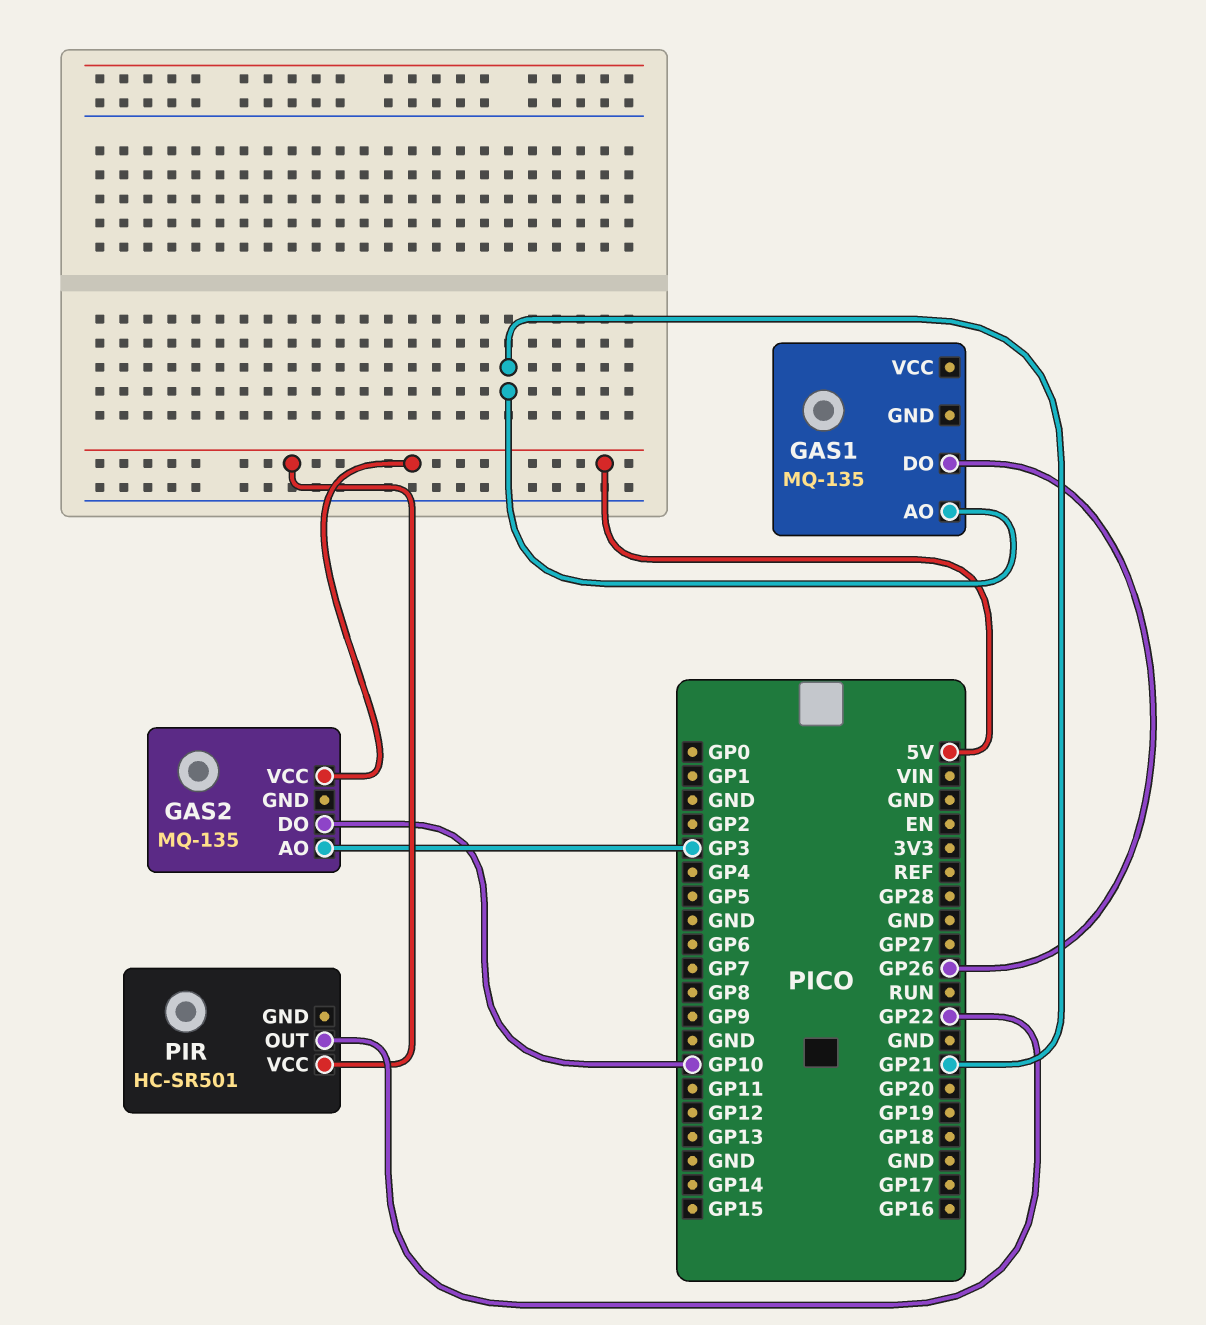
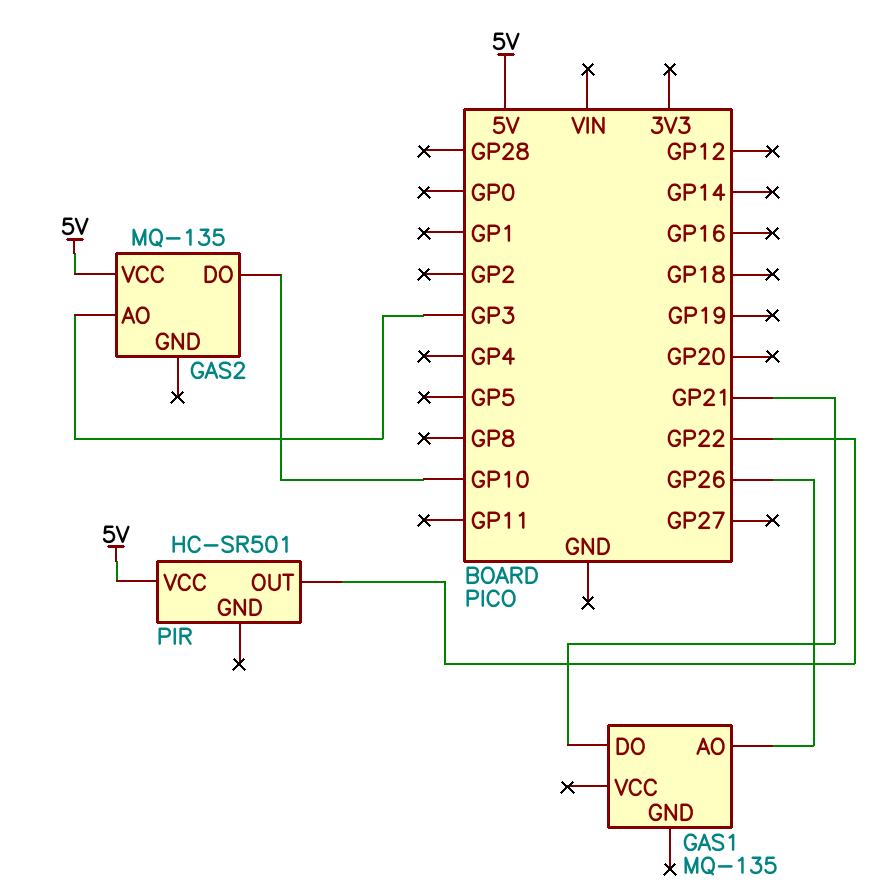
GAS1 pin AO: GP21 -> GP26
GAS1 pin DO: GP26 -> GP21

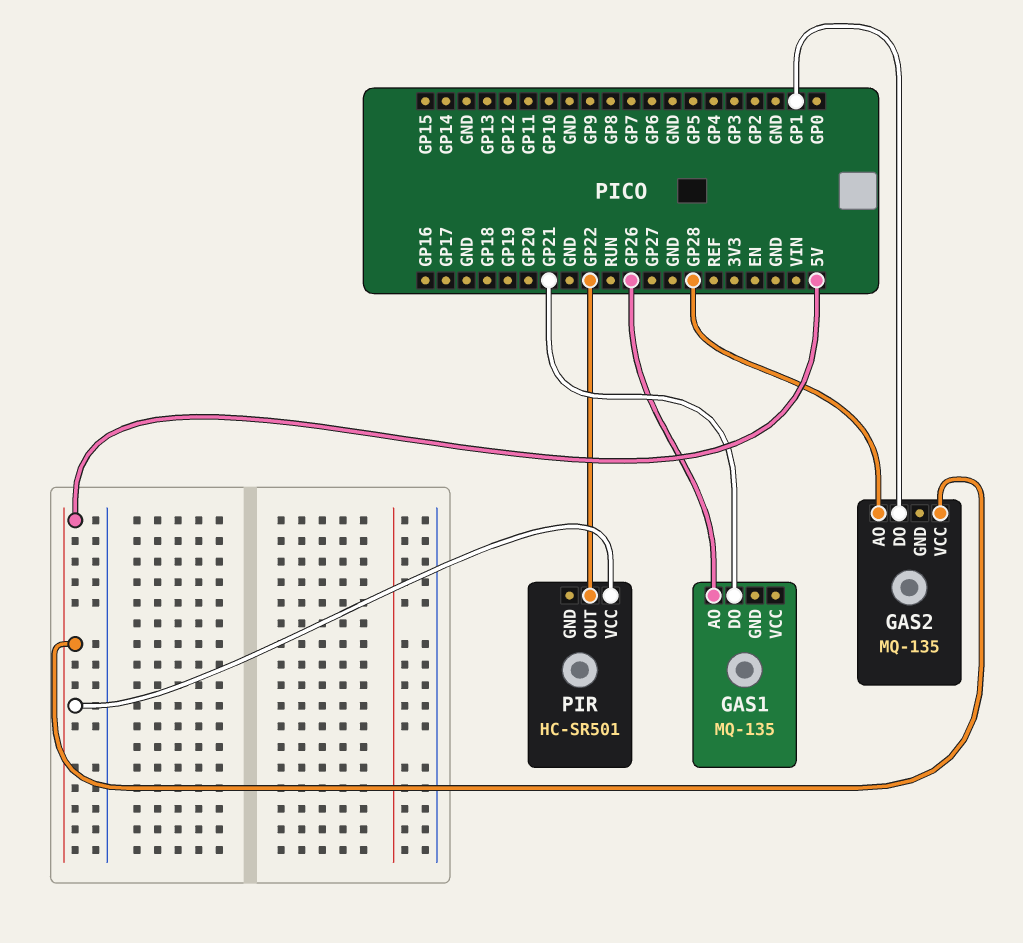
GAS2 pin AO: GP3 -> GP28
GAS2 pin DO: GP10 -> GP1

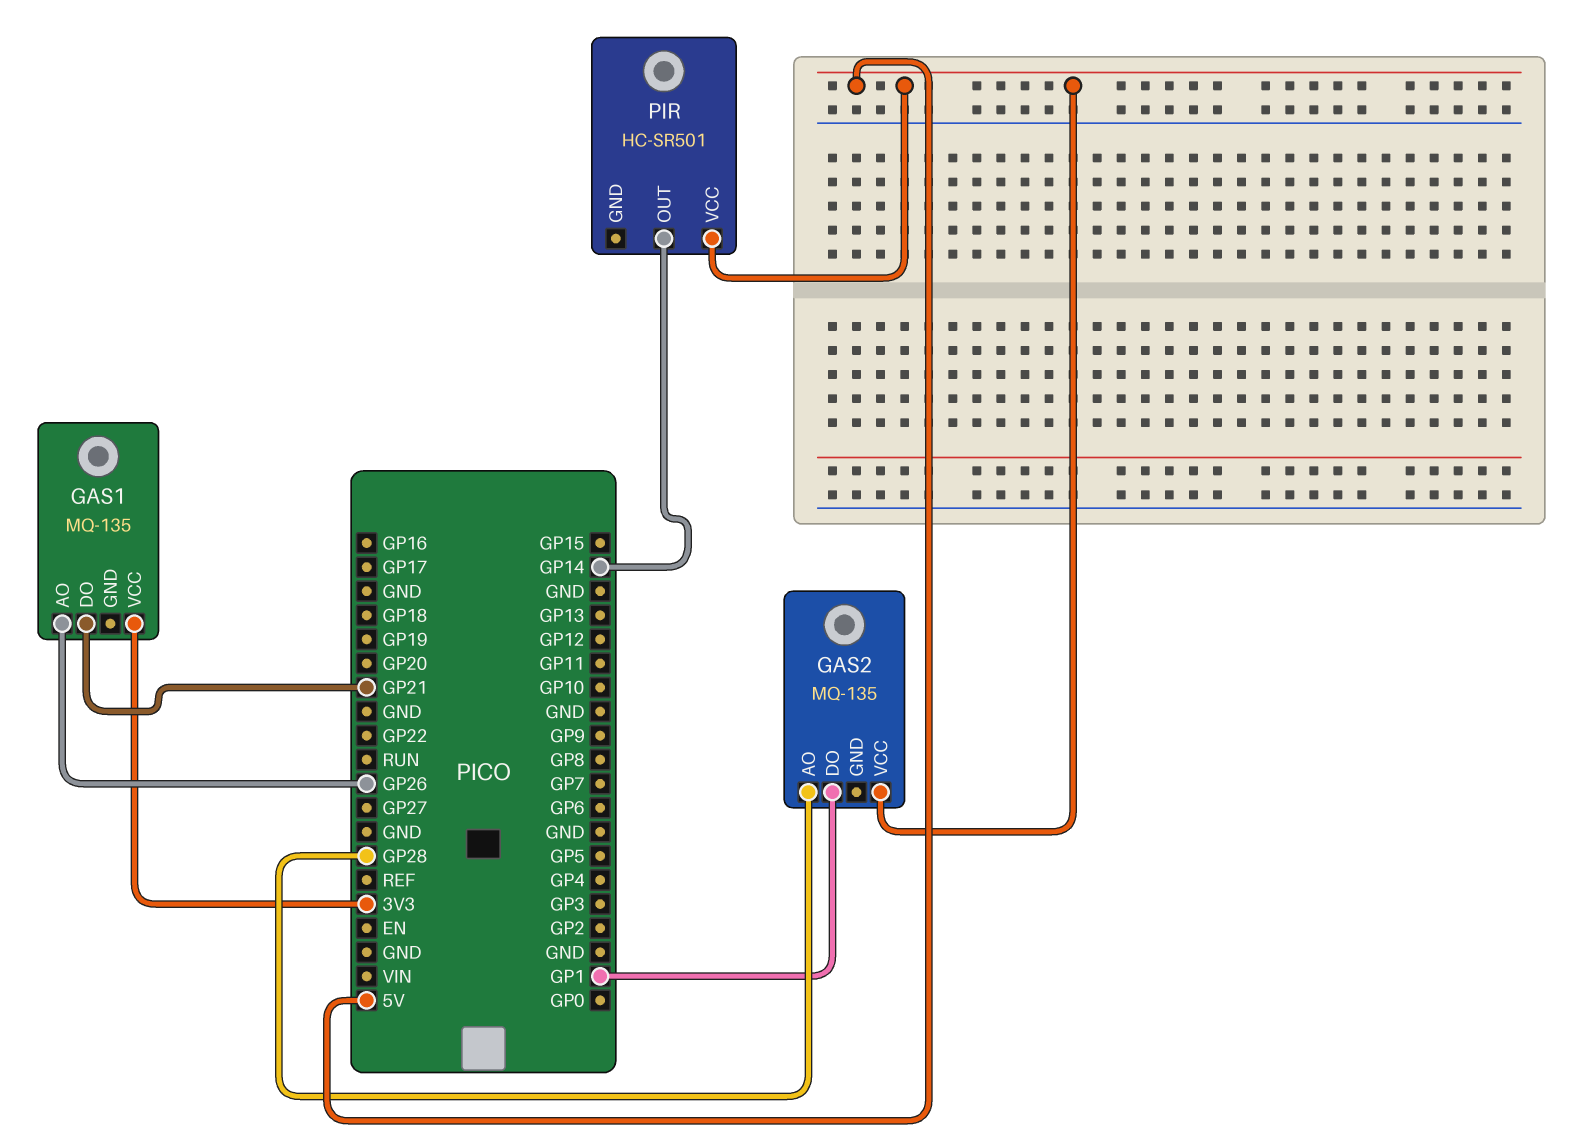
GAS1 pin VCC: none -> 3V3
PIR pin OUT: GP22 -> GP14

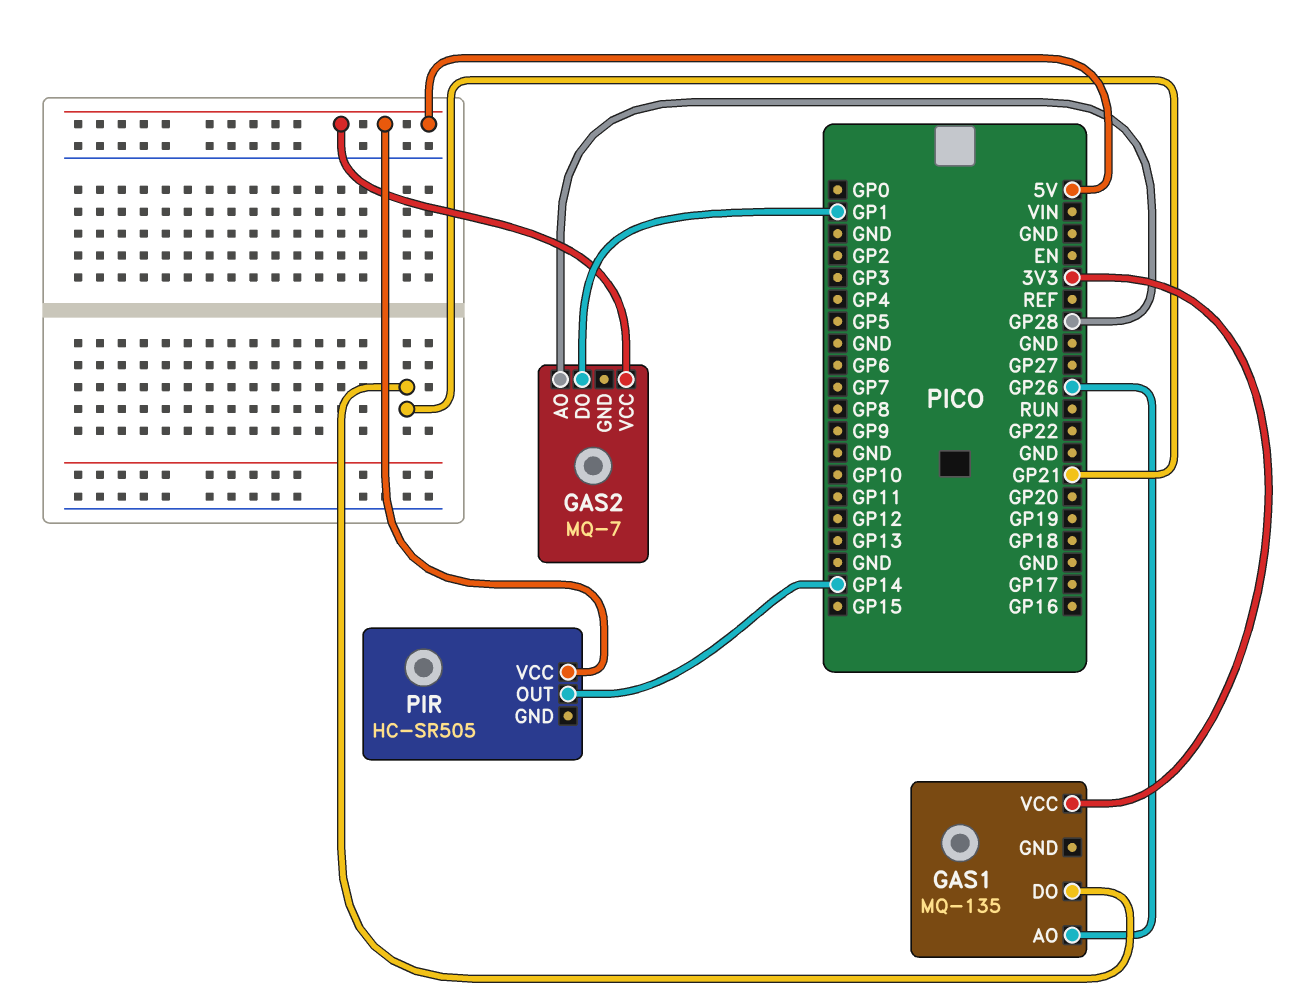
GAS2: MQ-135 -> MQ-7
PIR: HC-SR501 -> HC-SR505

